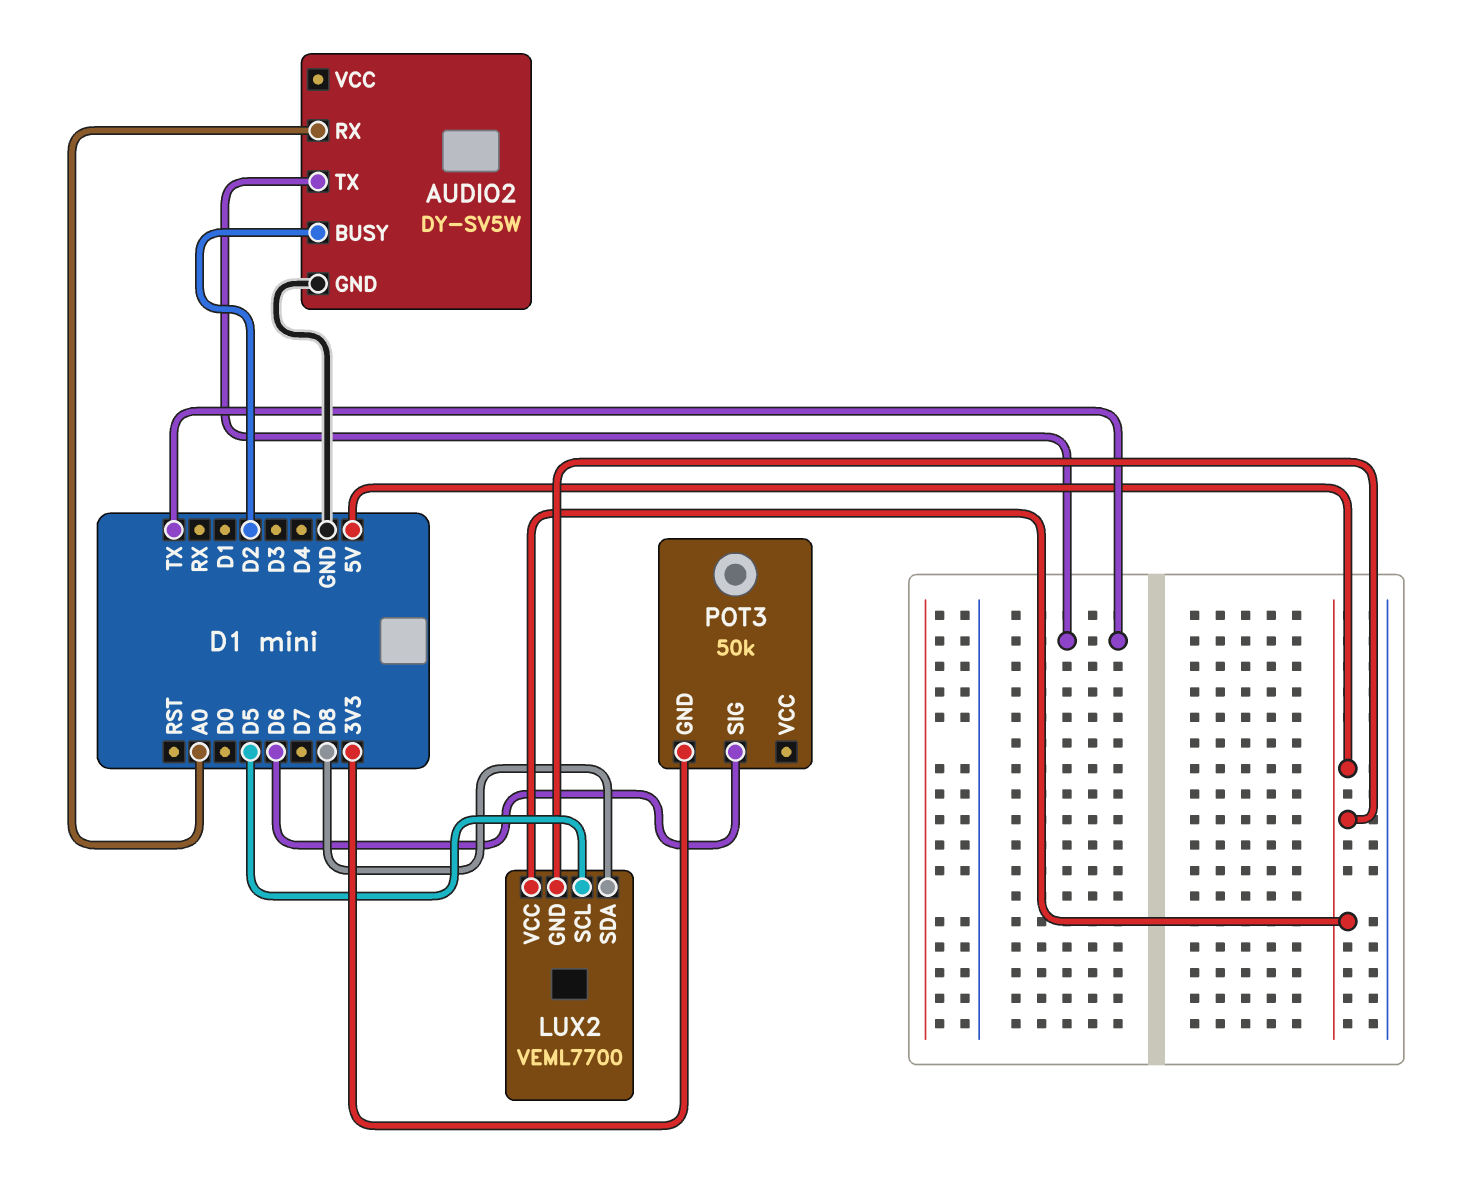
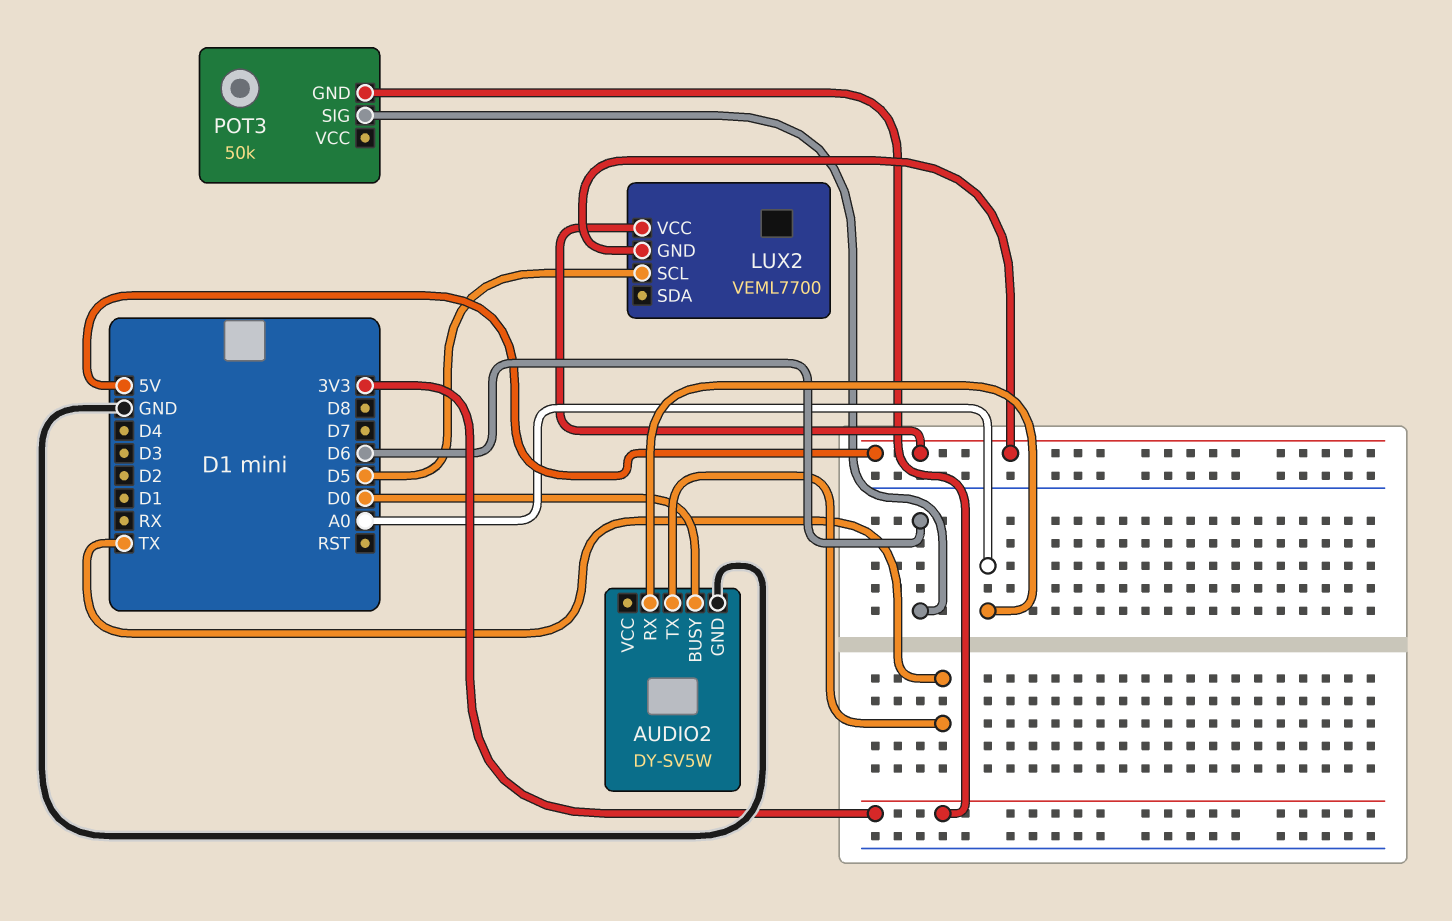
AUDIO2 pin BUSY: D2 -> D0
LUX2 pin SDA: D8 -> none

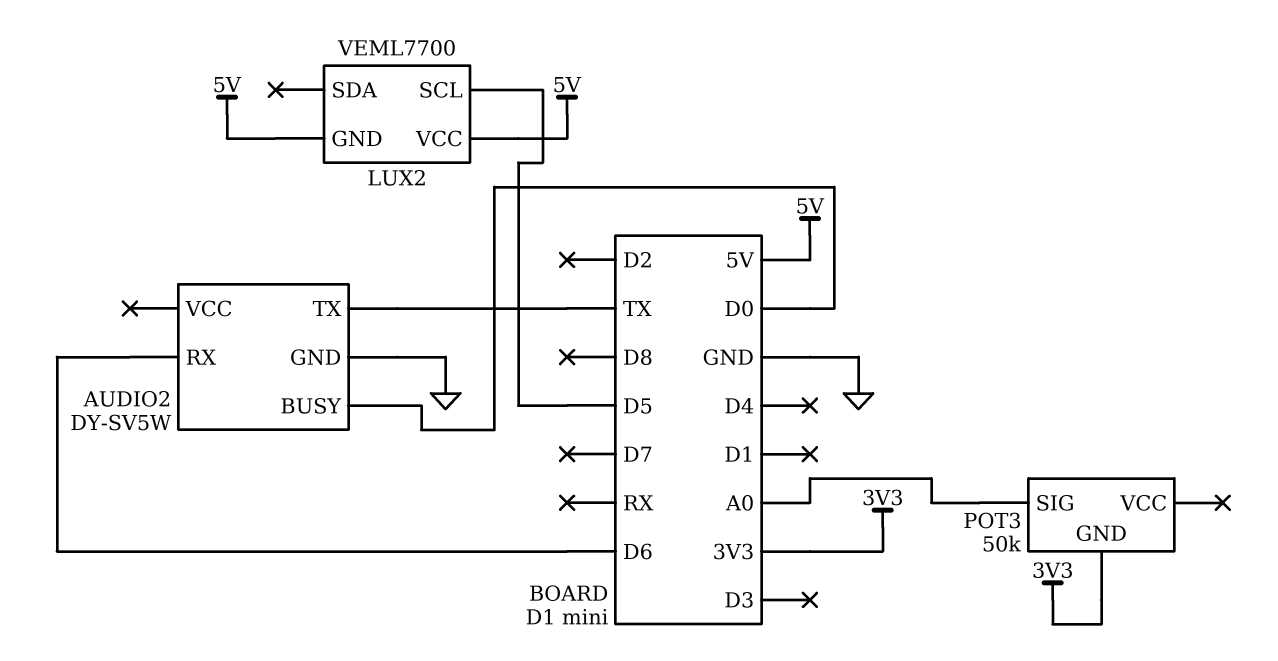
AUDIO2 pin RX: A0 -> D6
POT3 pin SIG: D6 -> A0

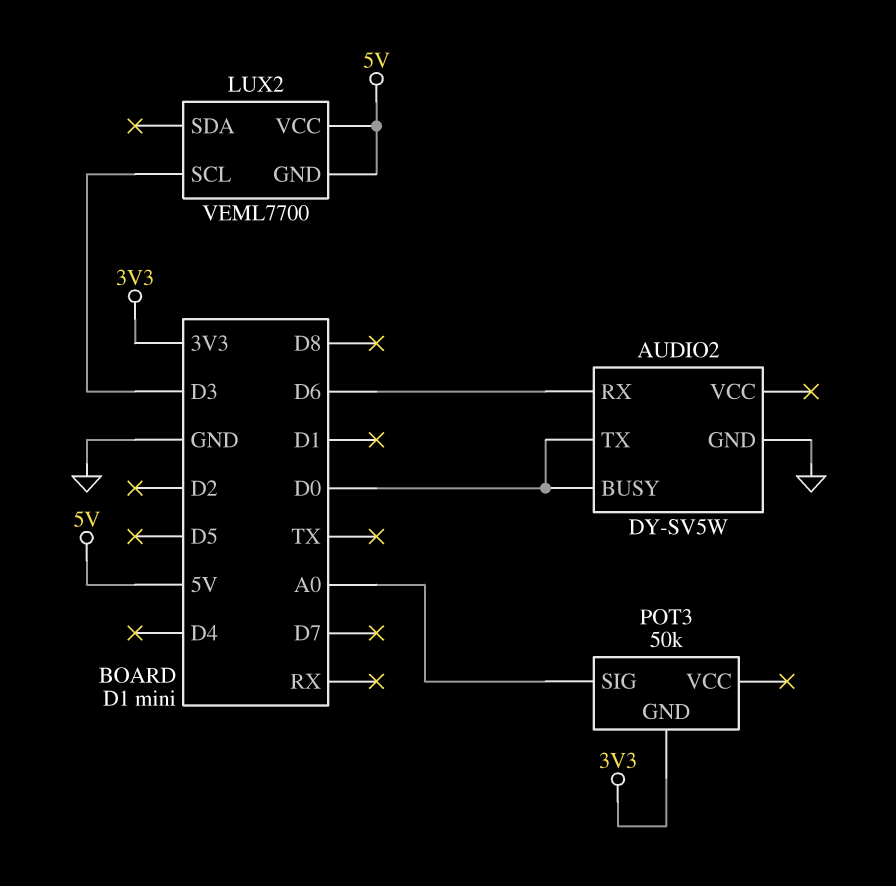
AUDIO2 pin TX: TX -> D0
LUX2 pin SCL: D5 -> D3

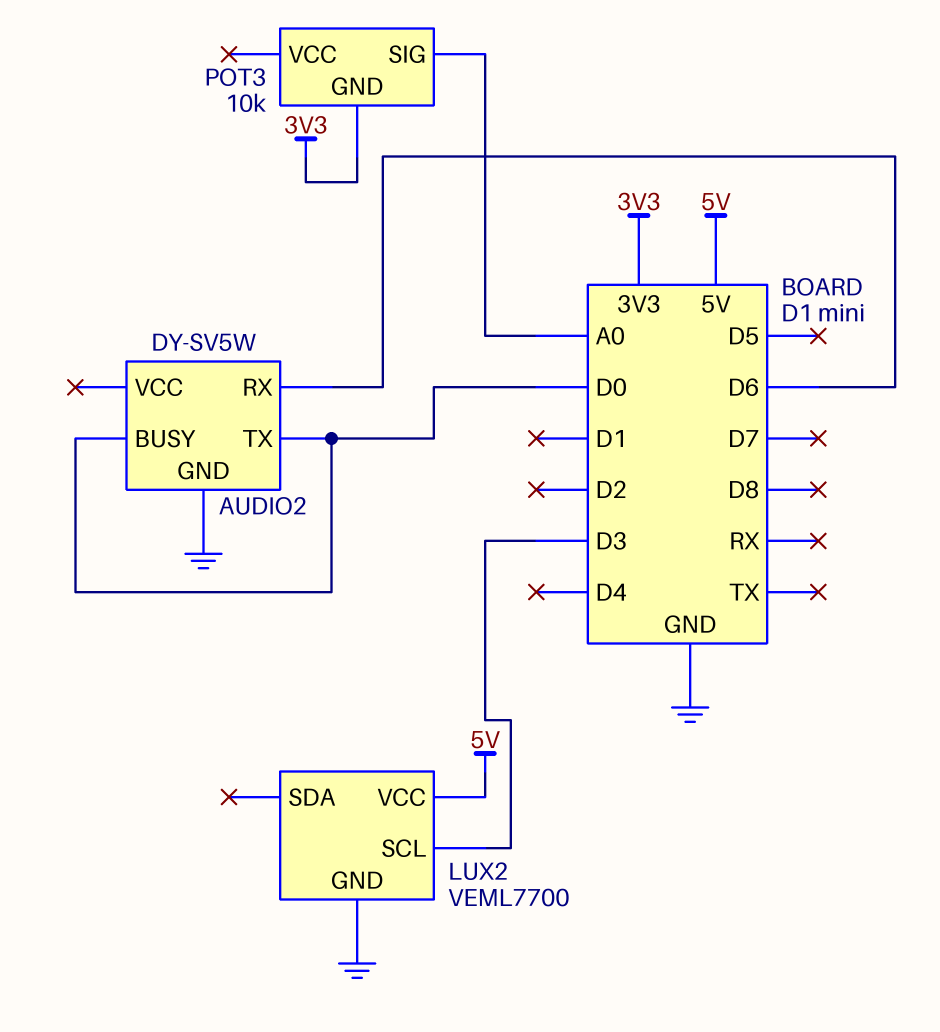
LUX2 pin GND: 5V -> GND
POT3: 50k -> 10k

